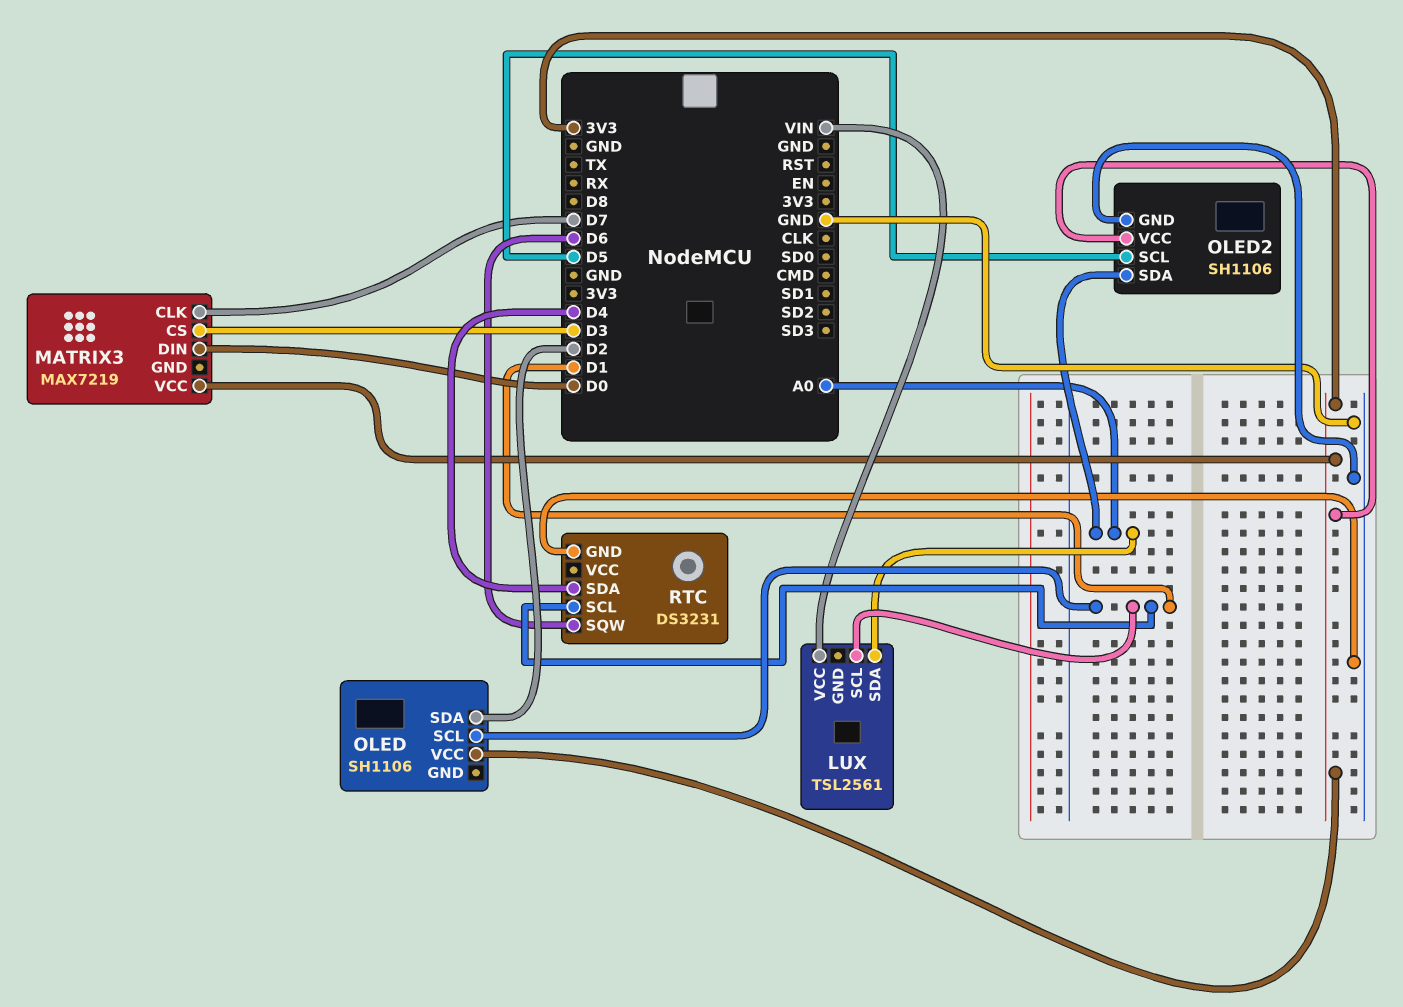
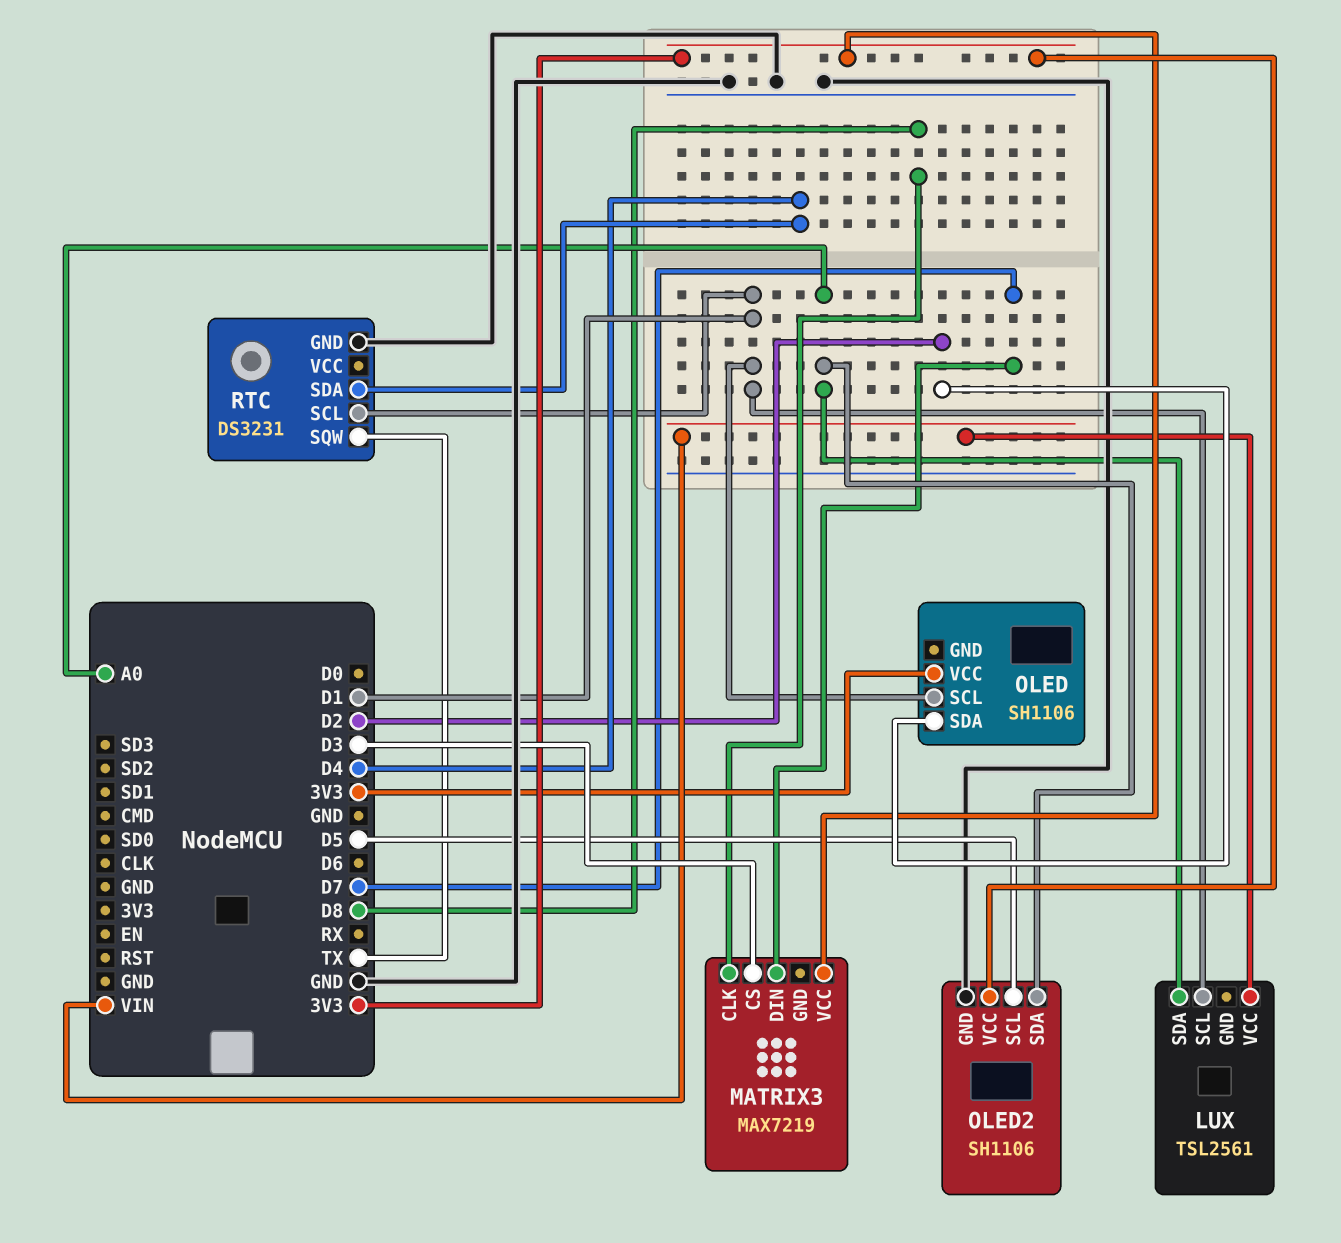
MATRIX3 pin CLK: D7 -> D8
MATRIX3 pin DIN: D0 -> D7
RTC pin SQW: D6 -> TX

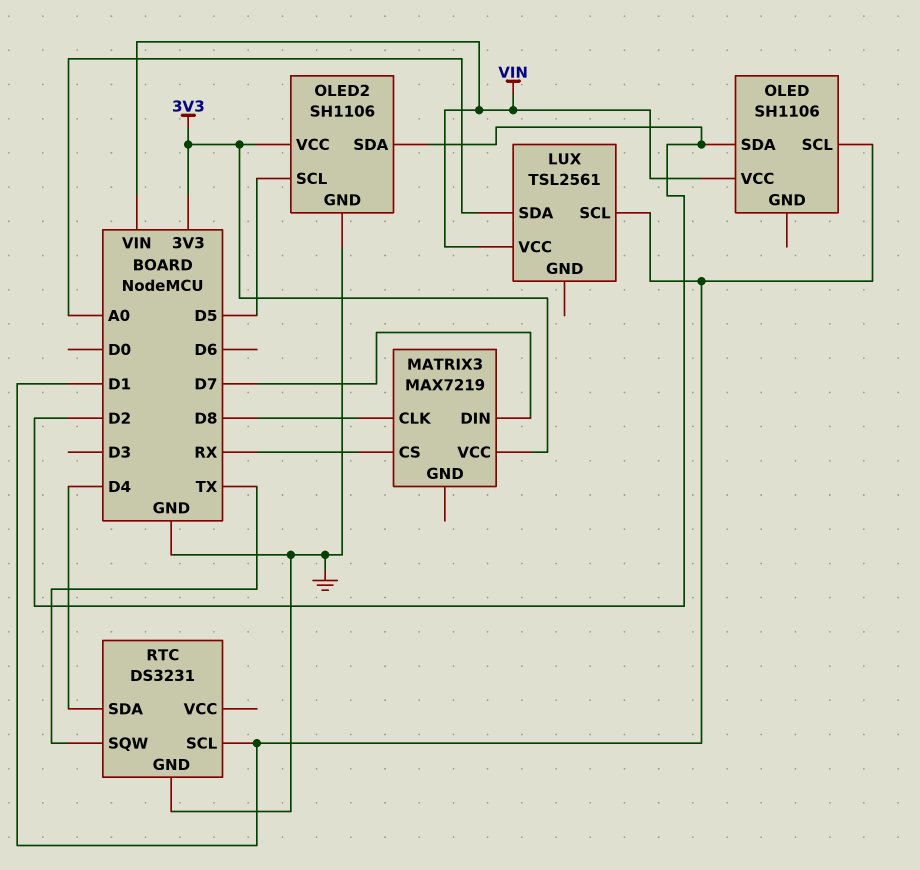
MATRIX3 pin CS: D3 -> RX
OLED pin VCC: 3V3 -> VIN
OLED2 pin SDA: A0 -> D2

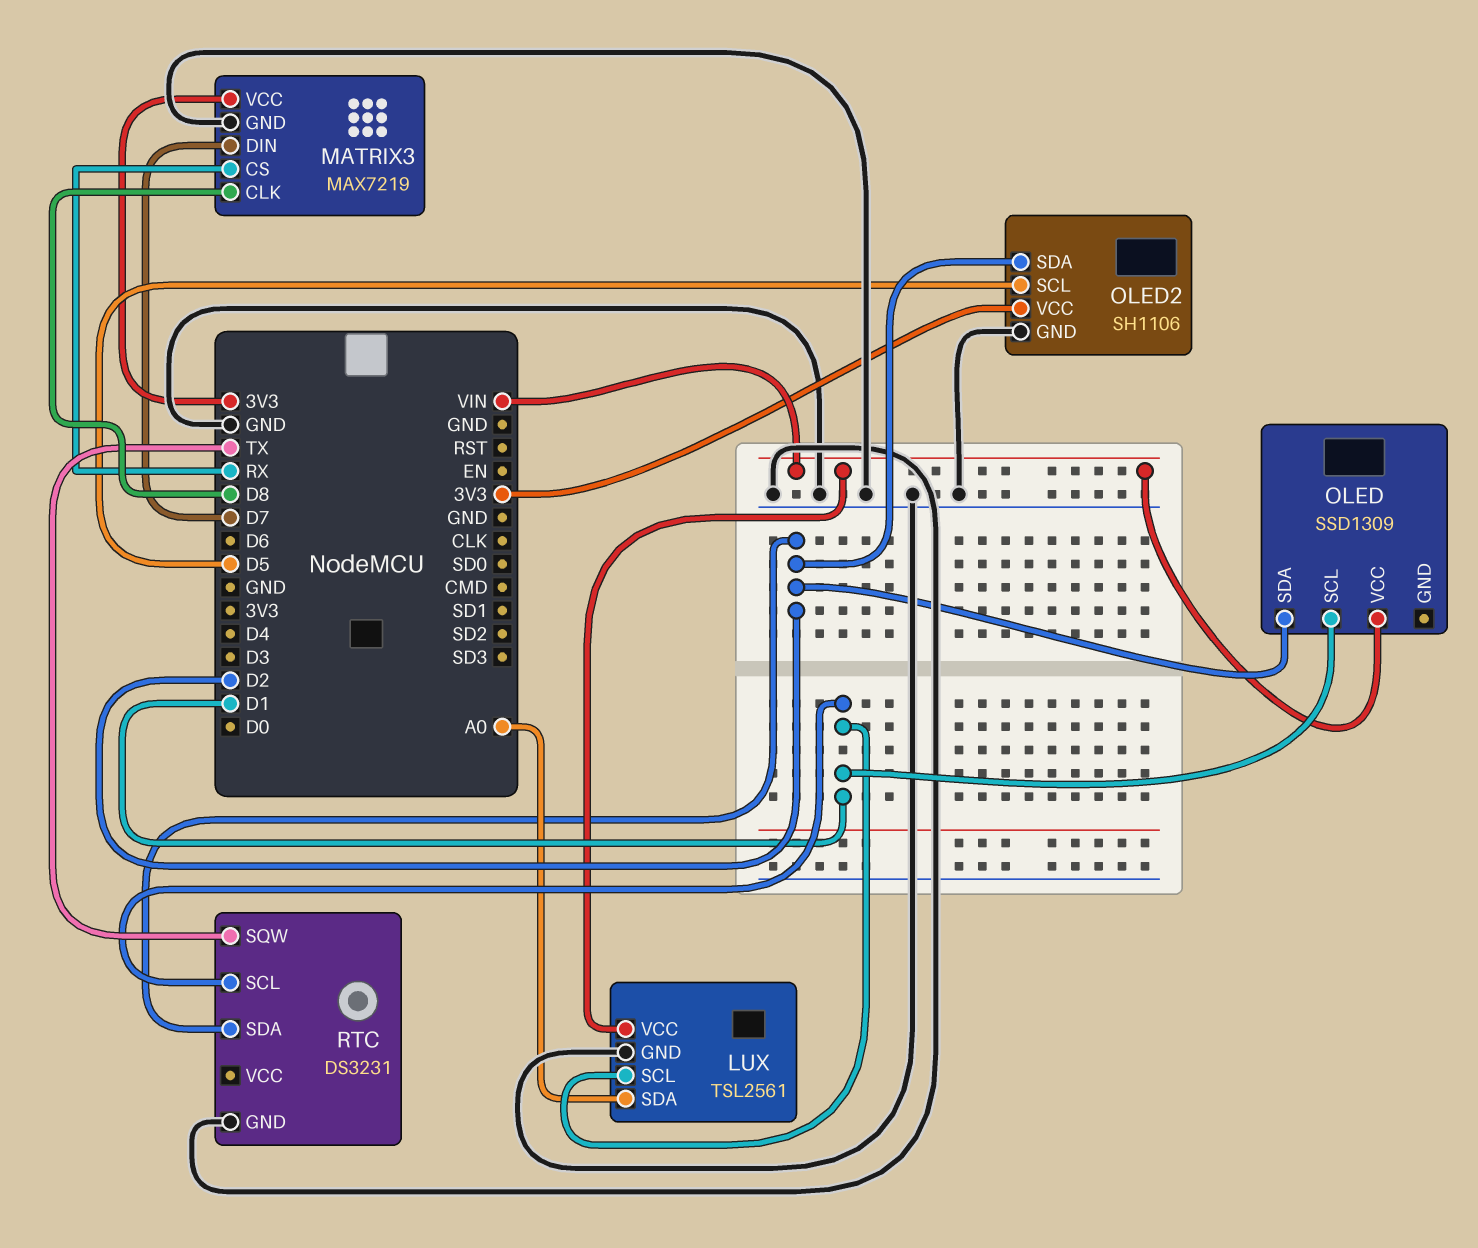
LUX pin GND: none -> GND
MATRIX3 pin GND: none -> GND
OLED: SH1106 -> SSD1309
RTC pin SDA: D4 -> D2

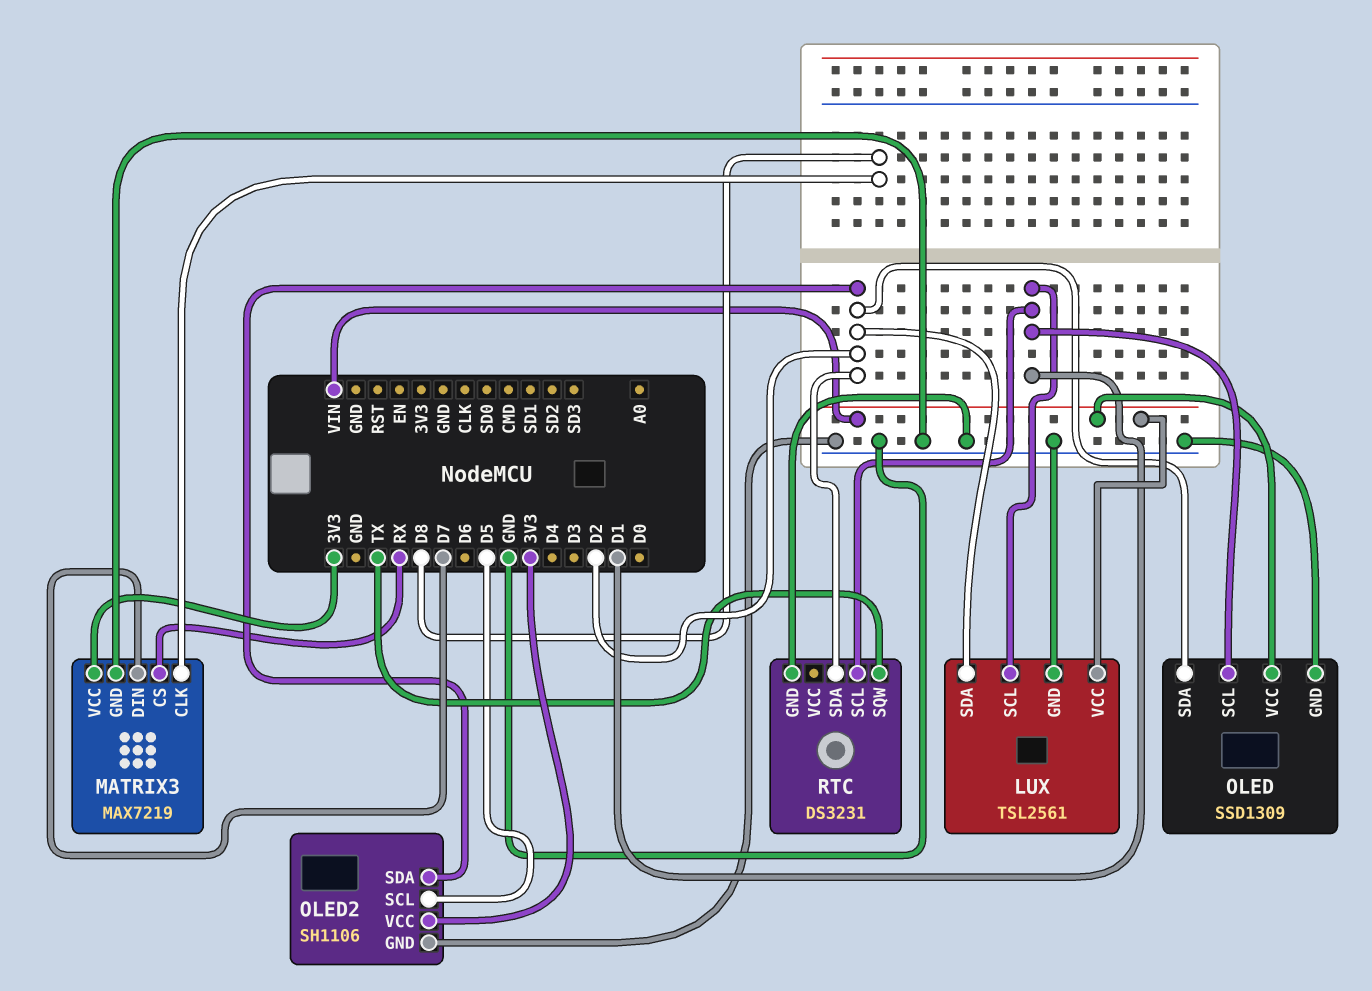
LUX pin SDA: A0 -> D2
OLED pin GND: none -> GND

